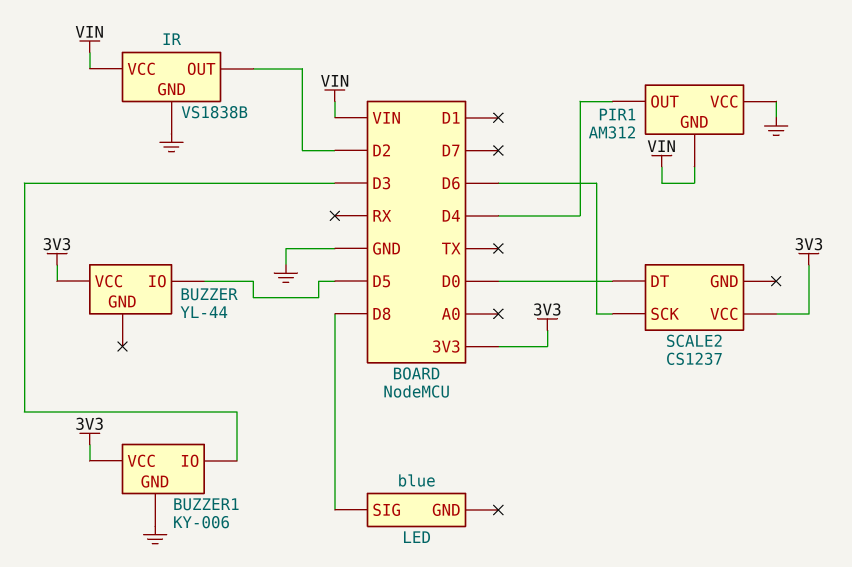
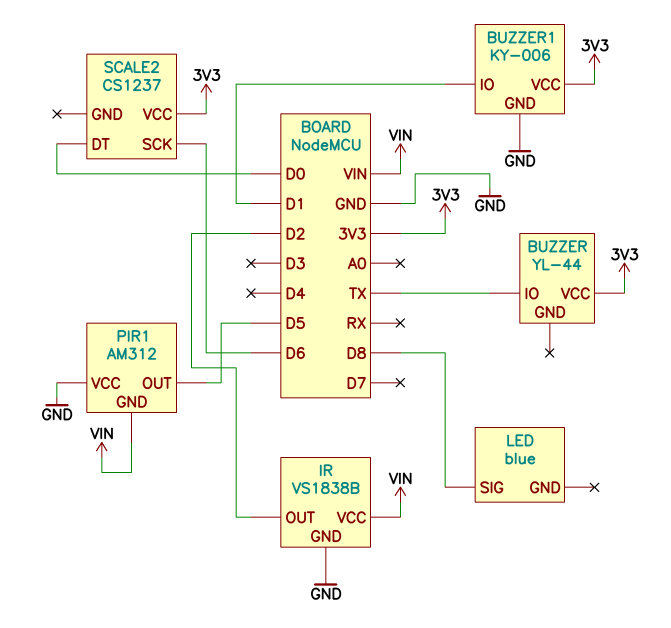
BUZZER pin IO: D5 -> TX
BUZZER1 pin IO: D3 -> D1
PIR1 pin OUT: D4 -> D5

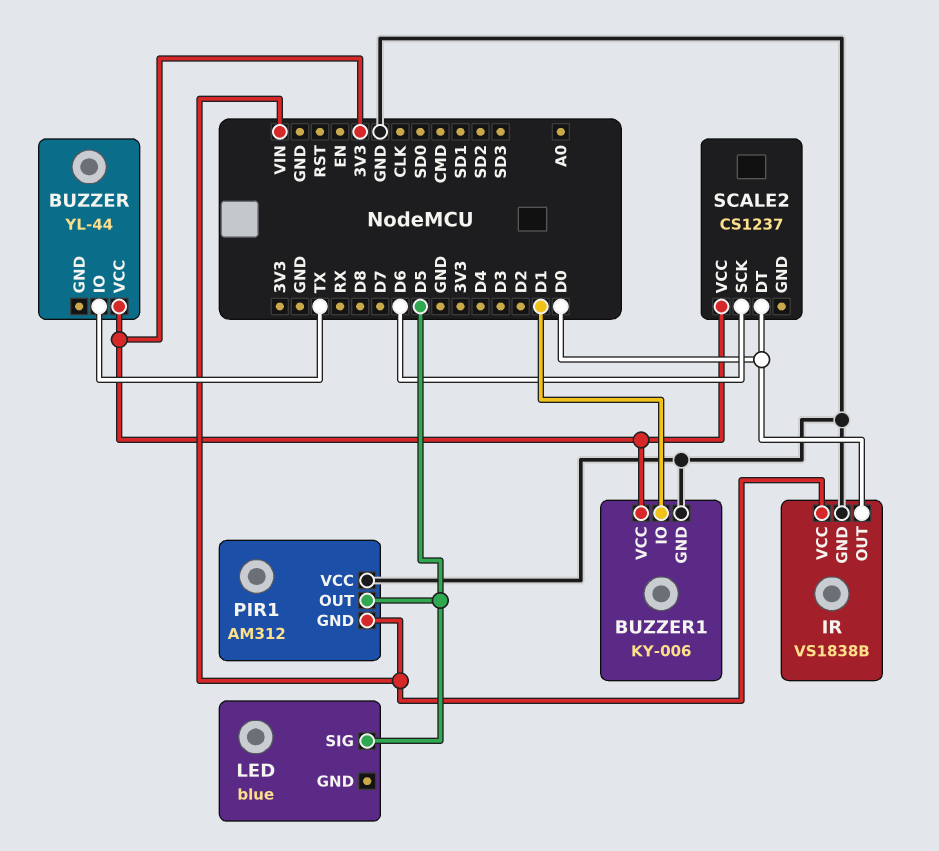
IR pin OUT: D2 -> D0
LED pin SIG: D8 -> D5

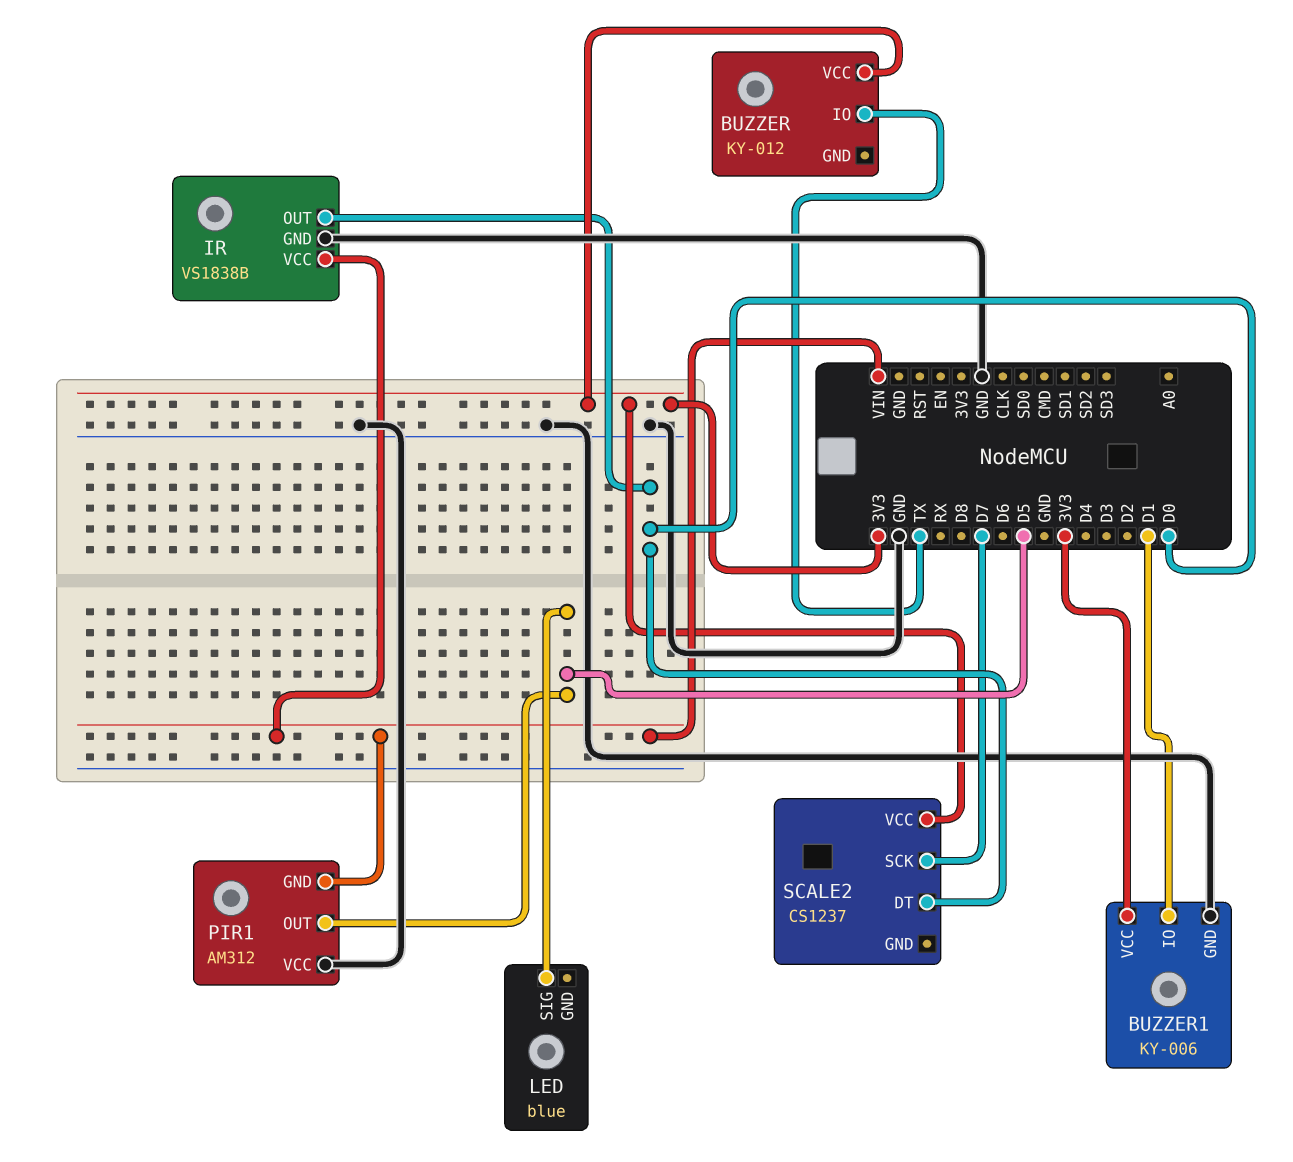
BUZZER: YL-44 -> KY-012
SCALE2 pin SCK: D6 -> D7

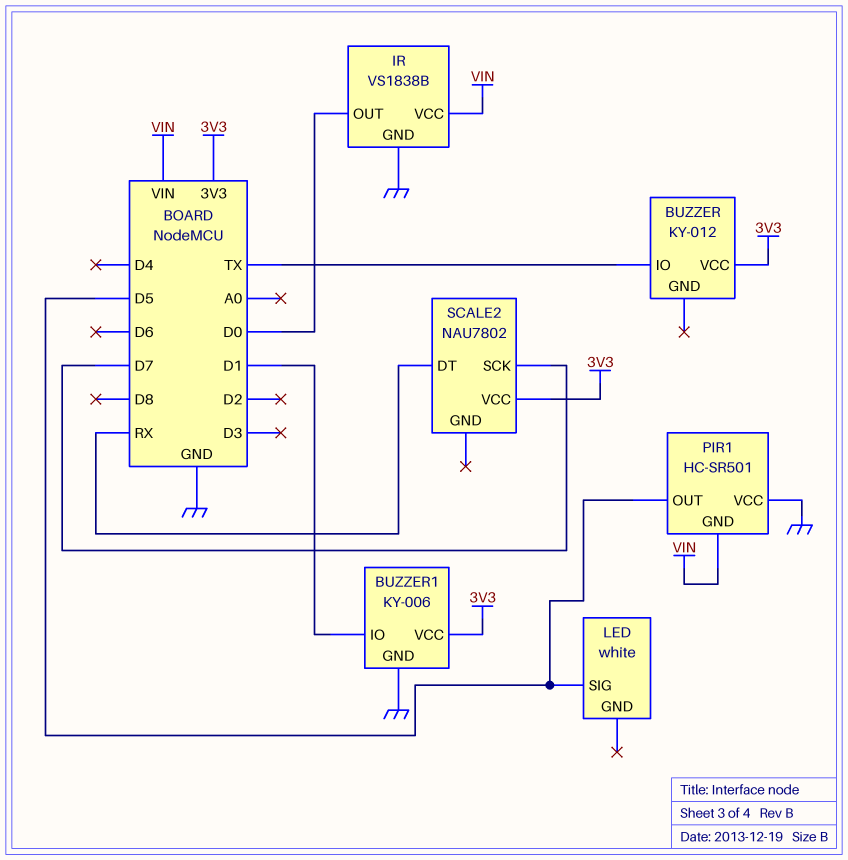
LED: blue -> white
PIR1: AM312 -> HC-SR501
SCALE2: CS1237 -> NAU7802
SCALE2 pin DT: D0 -> RX

